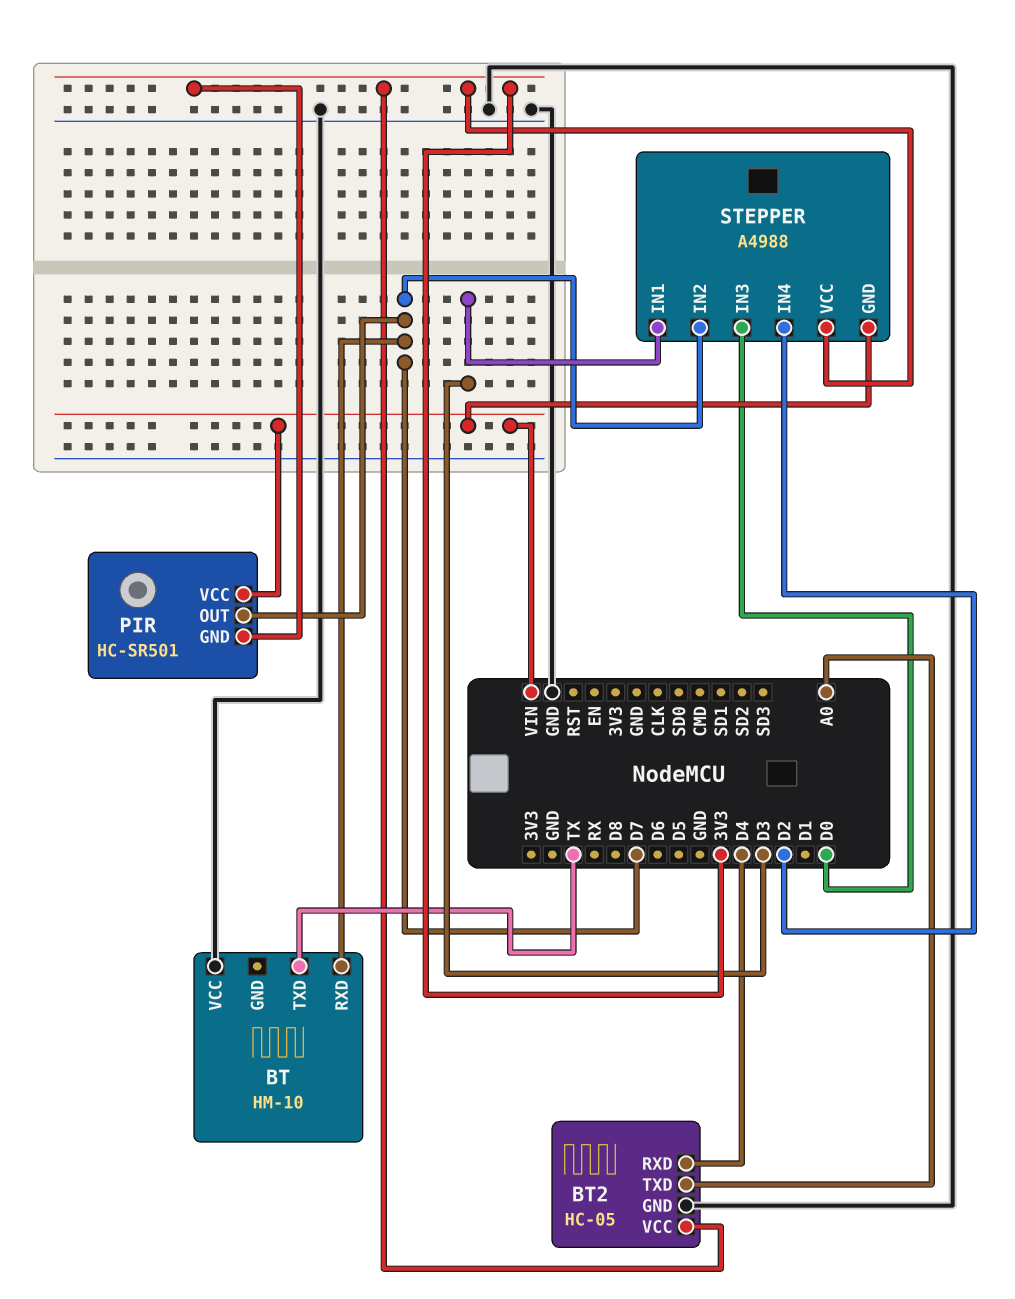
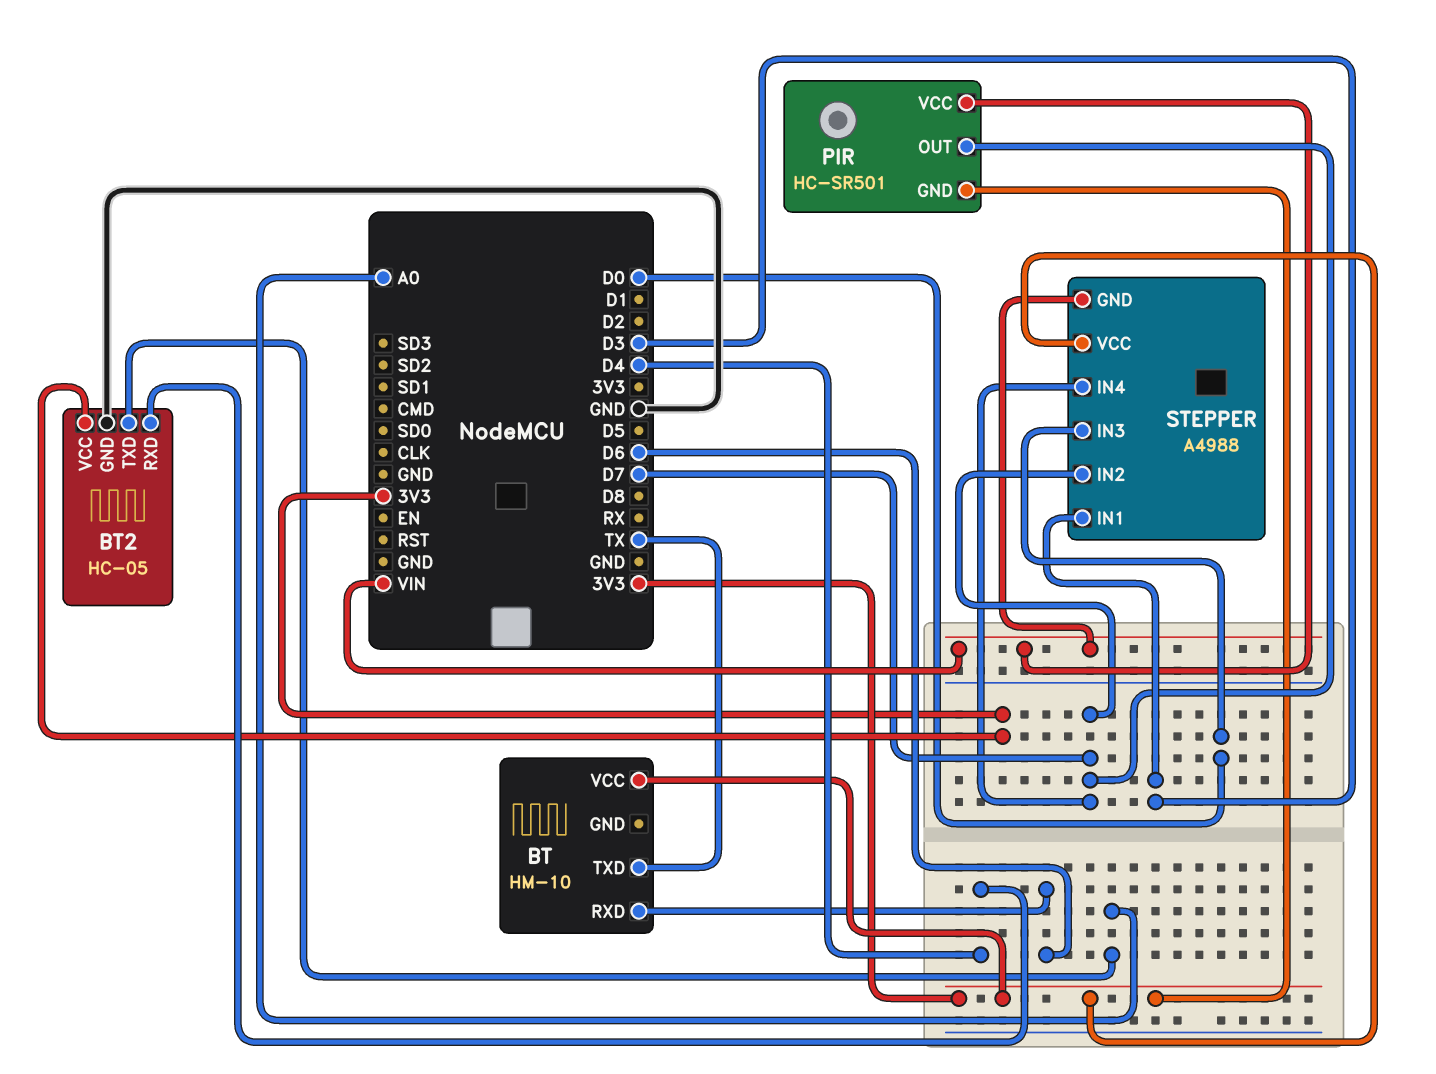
BT pin RXD: D7 -> D6
BT pin VCC: GND -> 3V3
STEPPER pin IN4: D2 -> D7

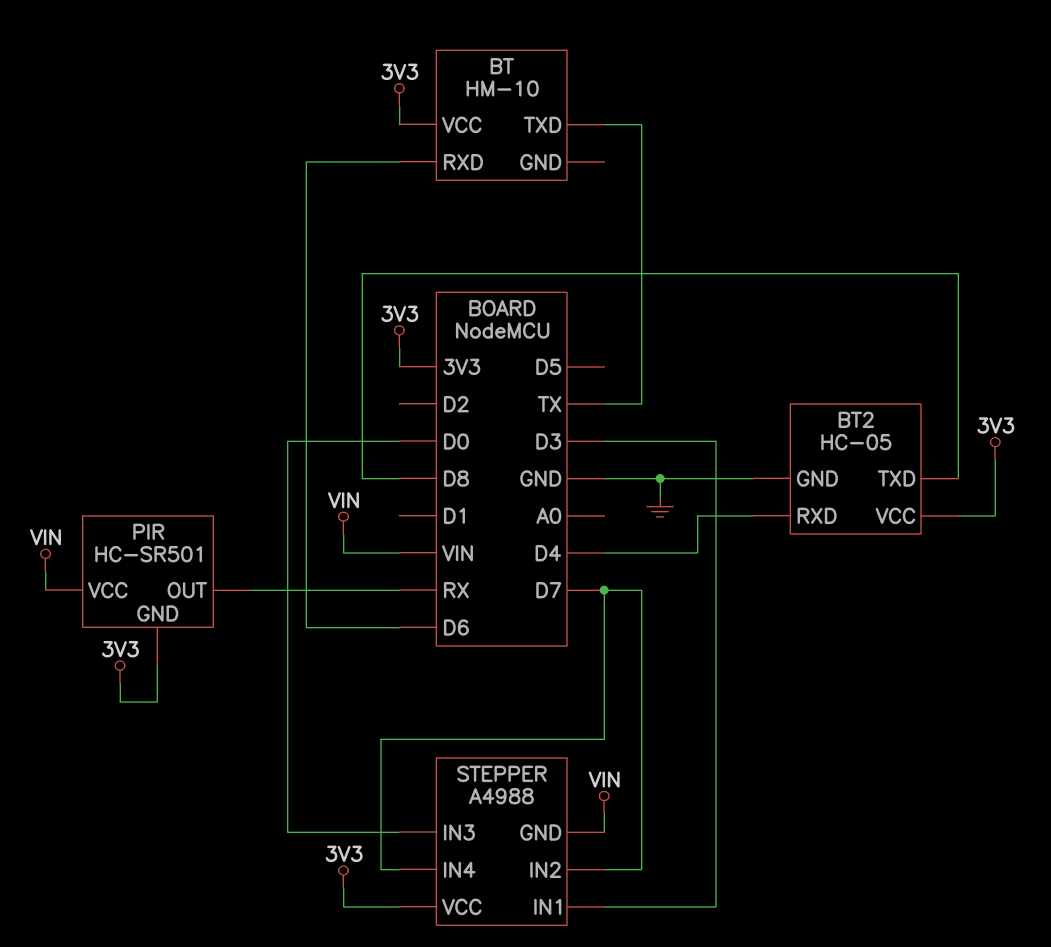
BT2 pin TXD: A0 -> D8
PIR pin OUT: D7 -> RX

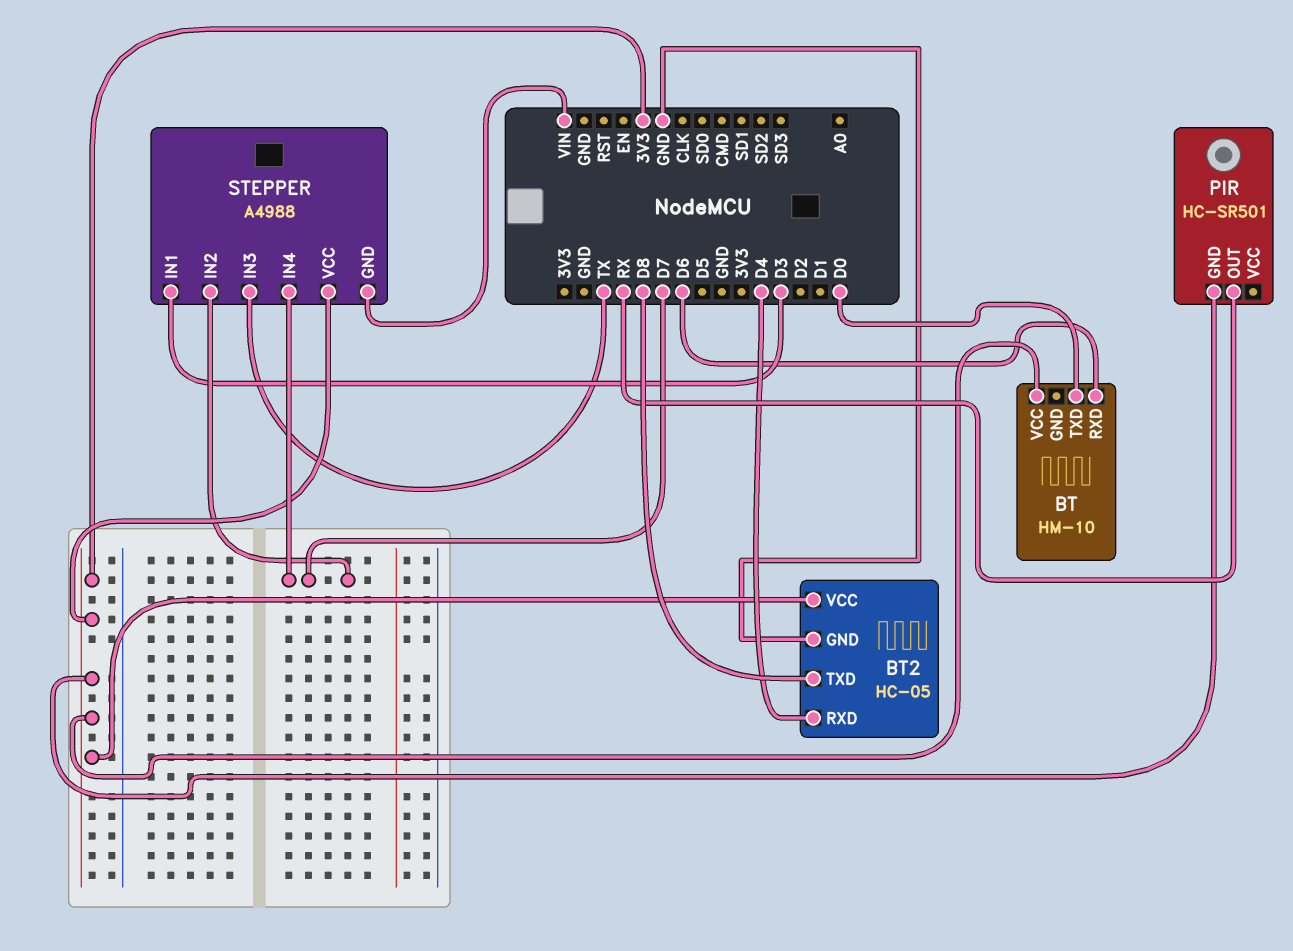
BT pin TXD: TX -> D0
PIR pin VCC: VIN -> none
STEPPER pin IN3: D0 -> TX

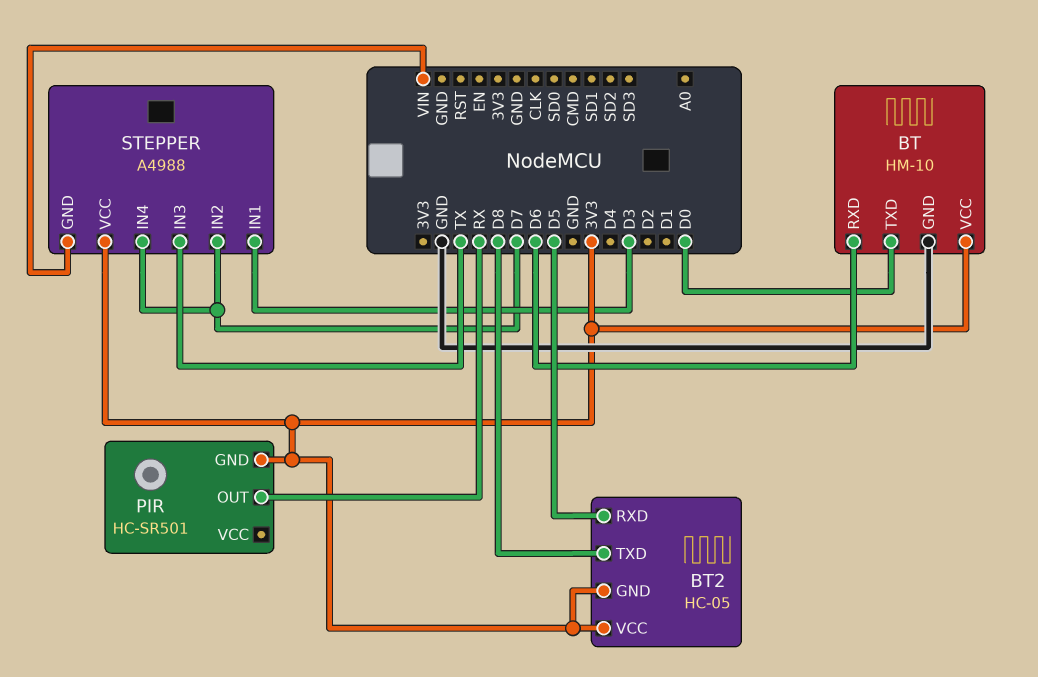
BT pin GND: none -> GND
BT2 pin GND: GND -> 3V3
BT2 pin RXD: D4 -> D5

